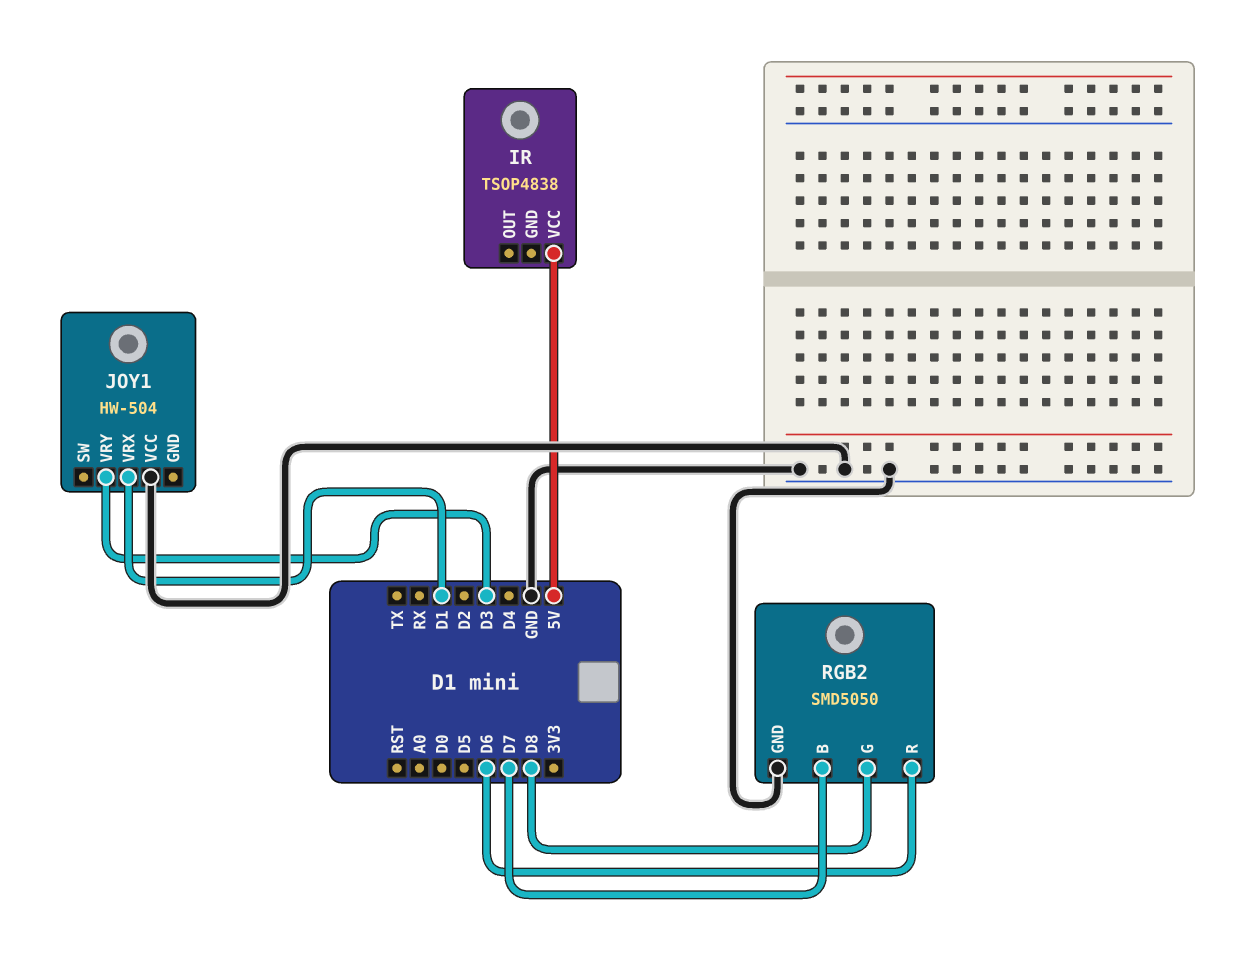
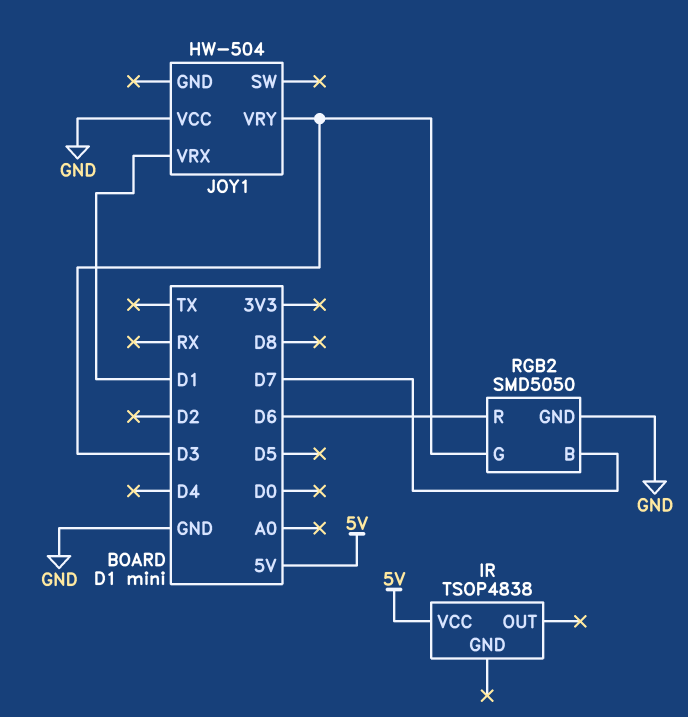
RGB2 pin G: D8 -> D3

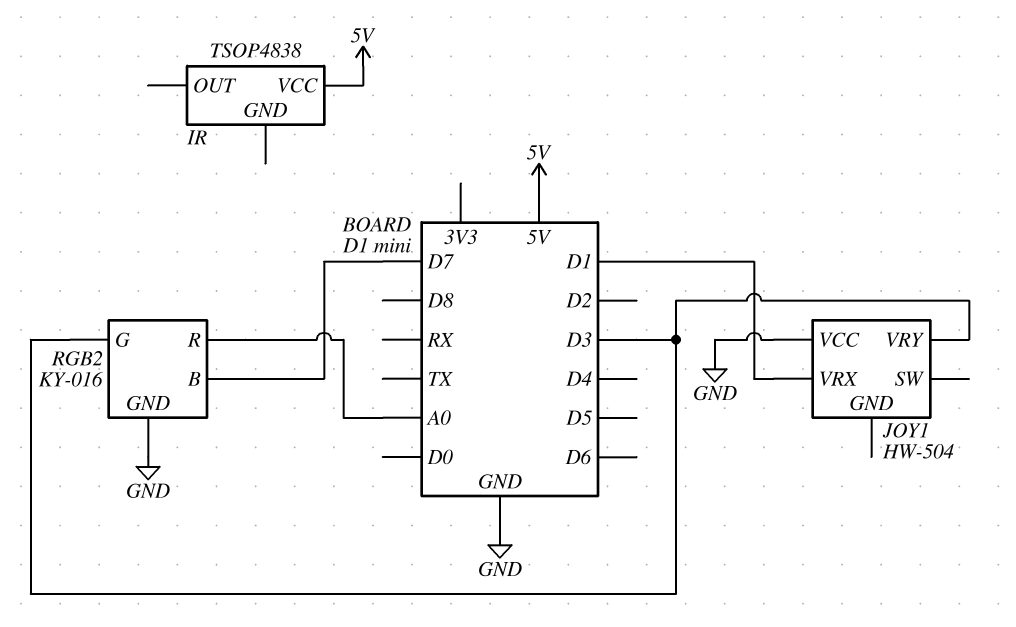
RGB2: SMD5050 -> KY-016
RGB2 pin R: D6 -> A0

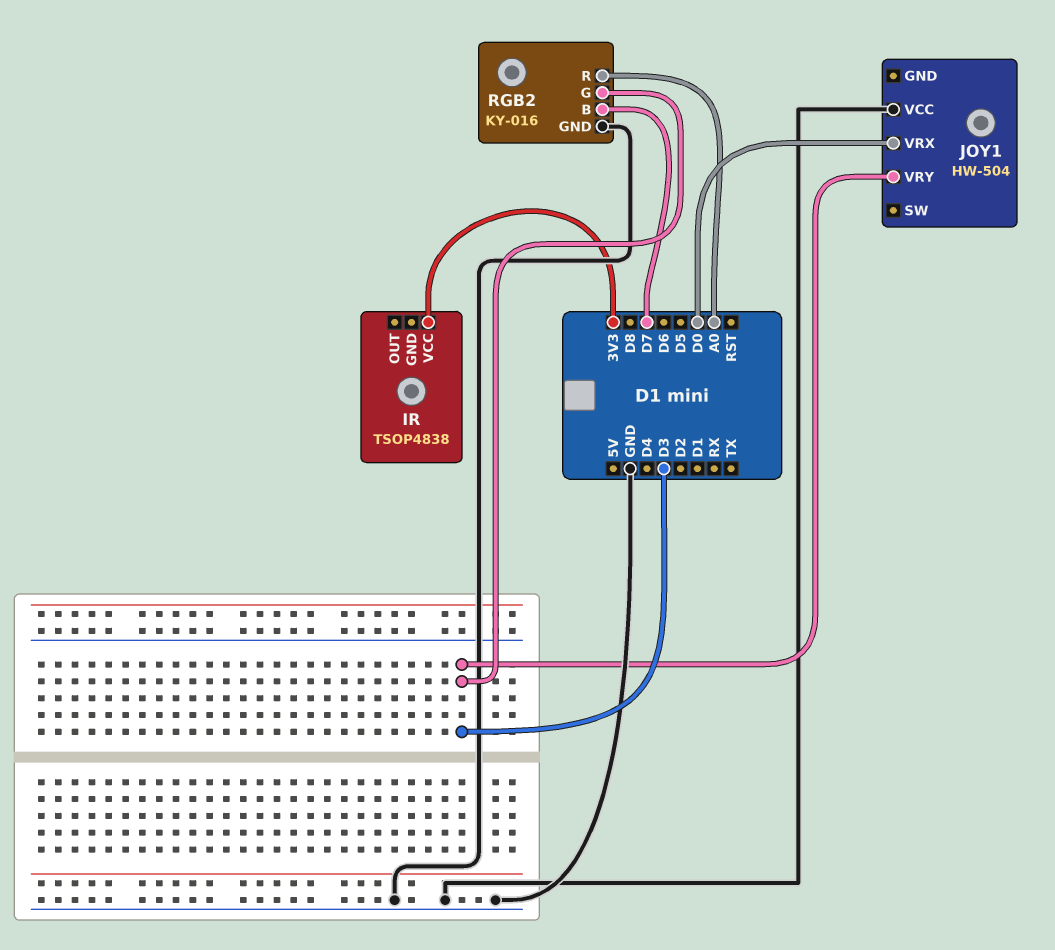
IR pin VCC: 5V -> 3V3
JOY1 pin VRX: D1 -> D0

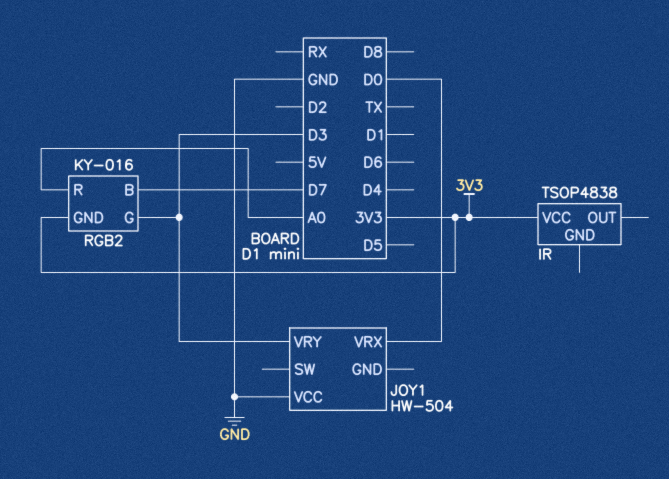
RGB2 pin GND: GND -> 3V3

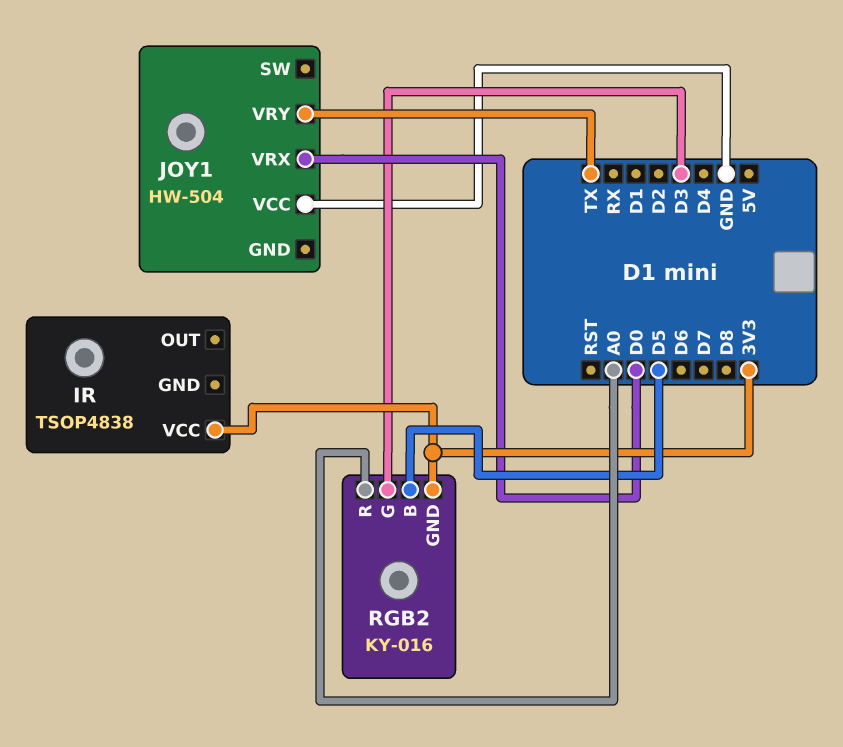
JOY1 pin VRY: D3 -> TX
RGB2 pin B: D7 -> D5

